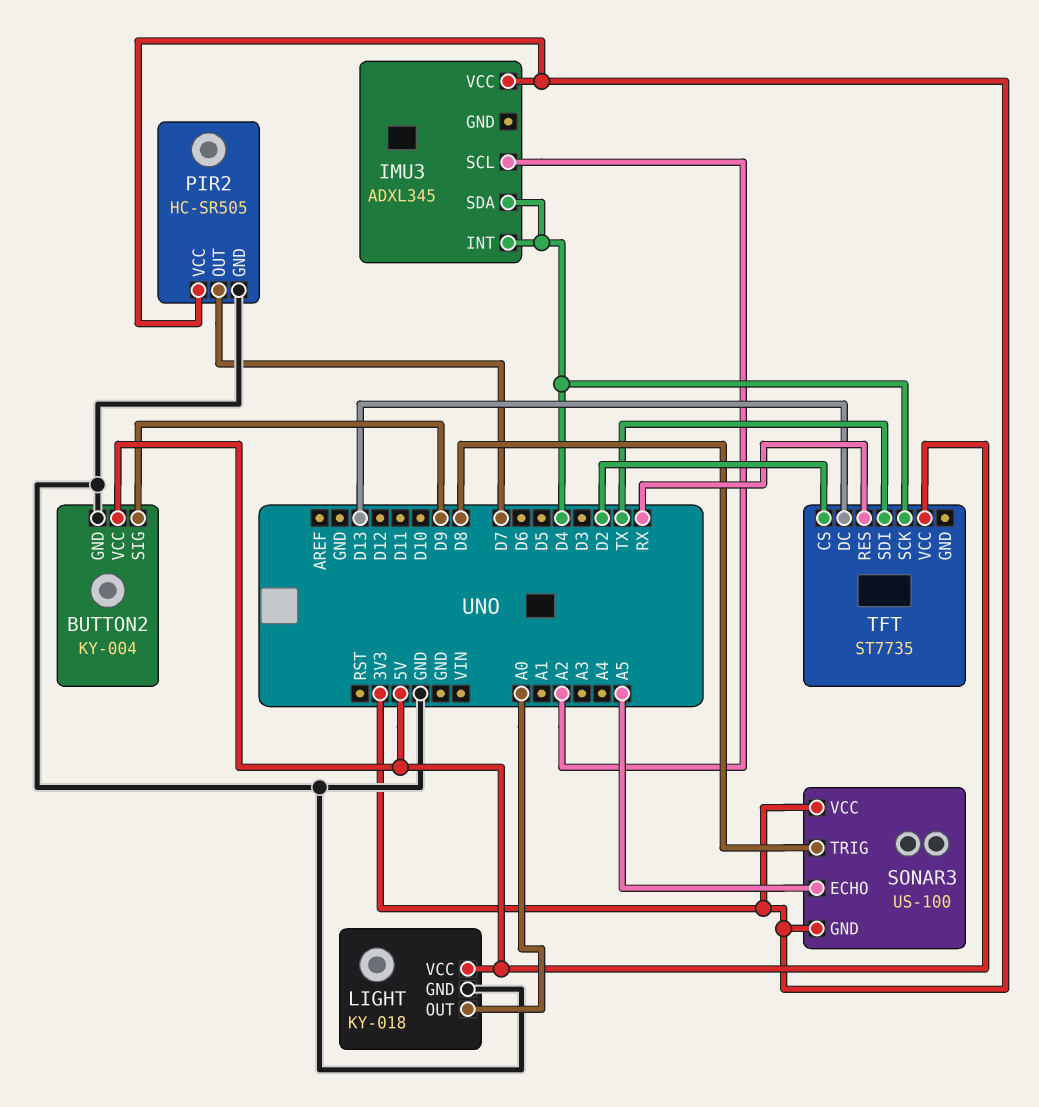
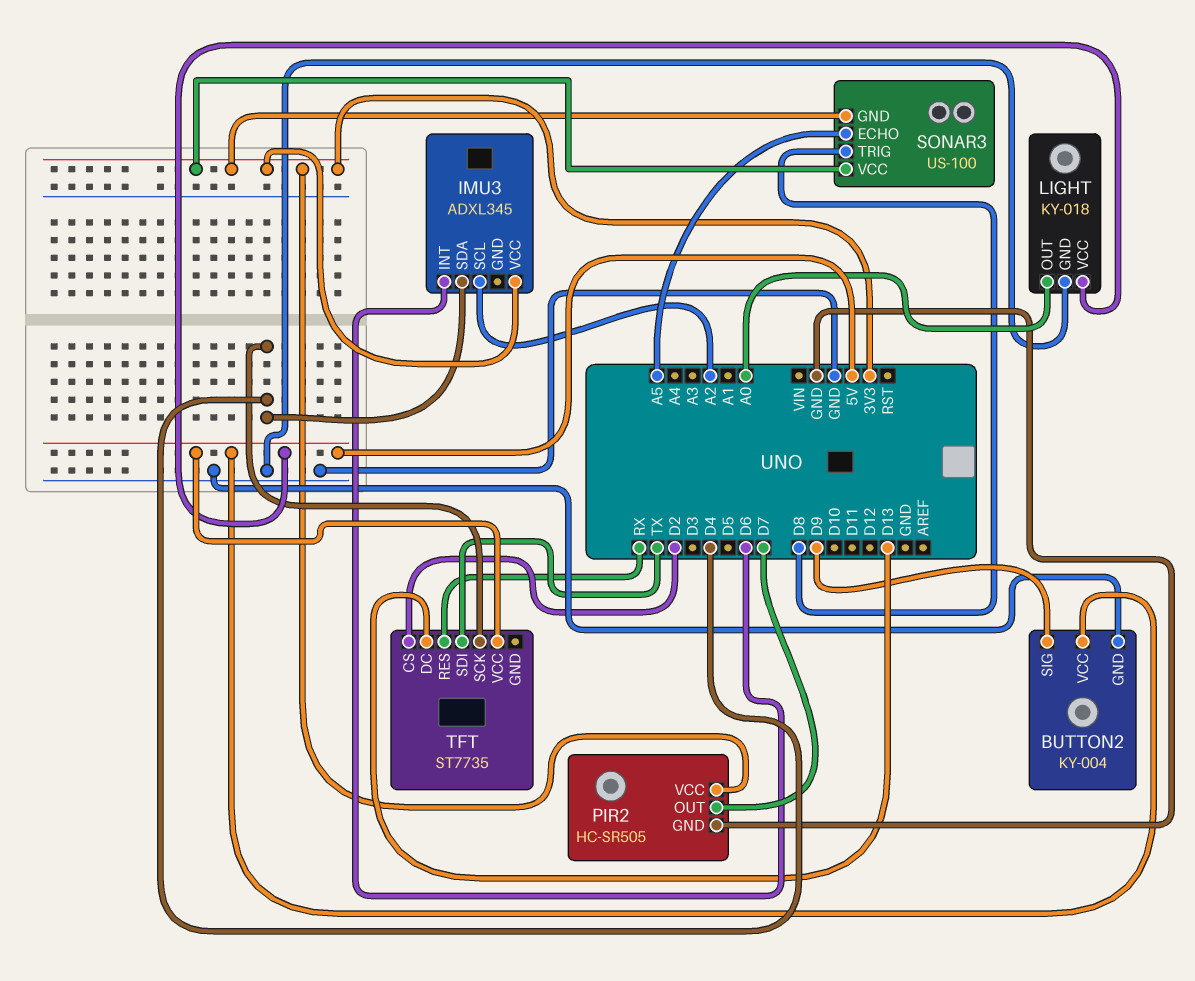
IMU3 pin INT: D4 -> D6

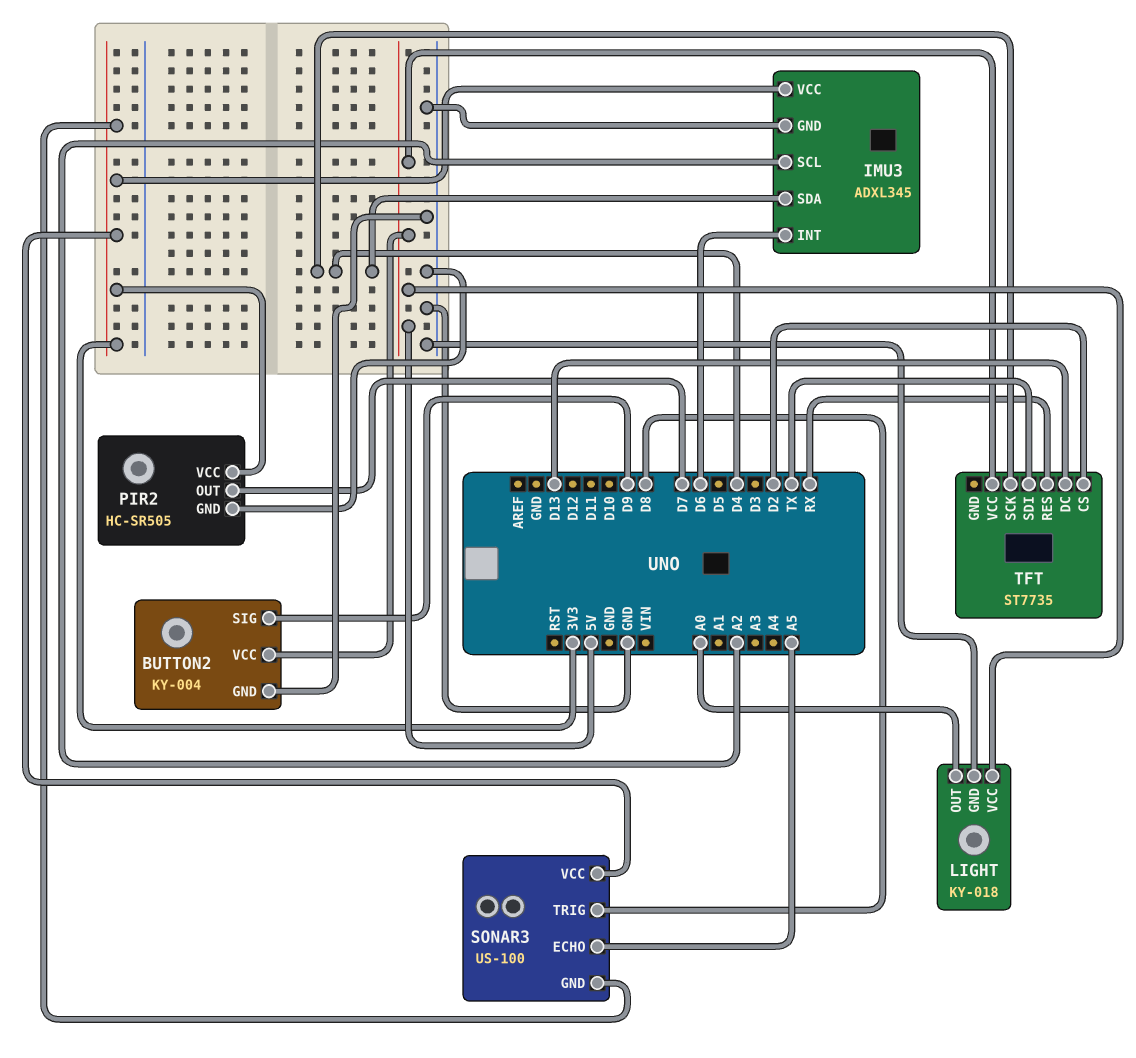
IMU3 pin GND: none -> GND

